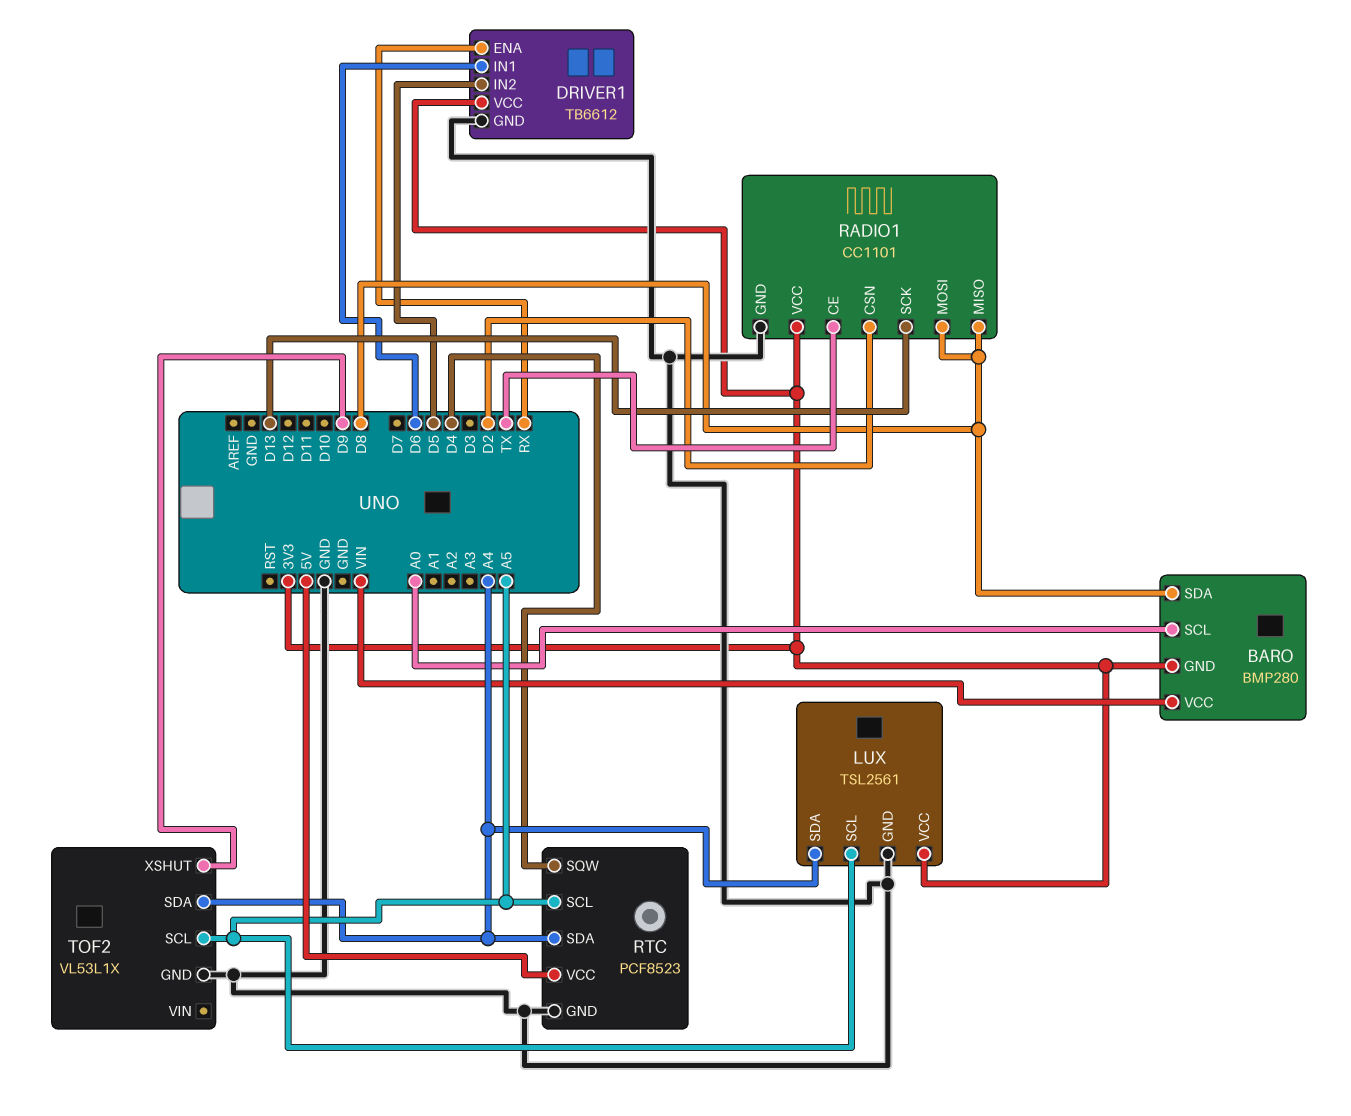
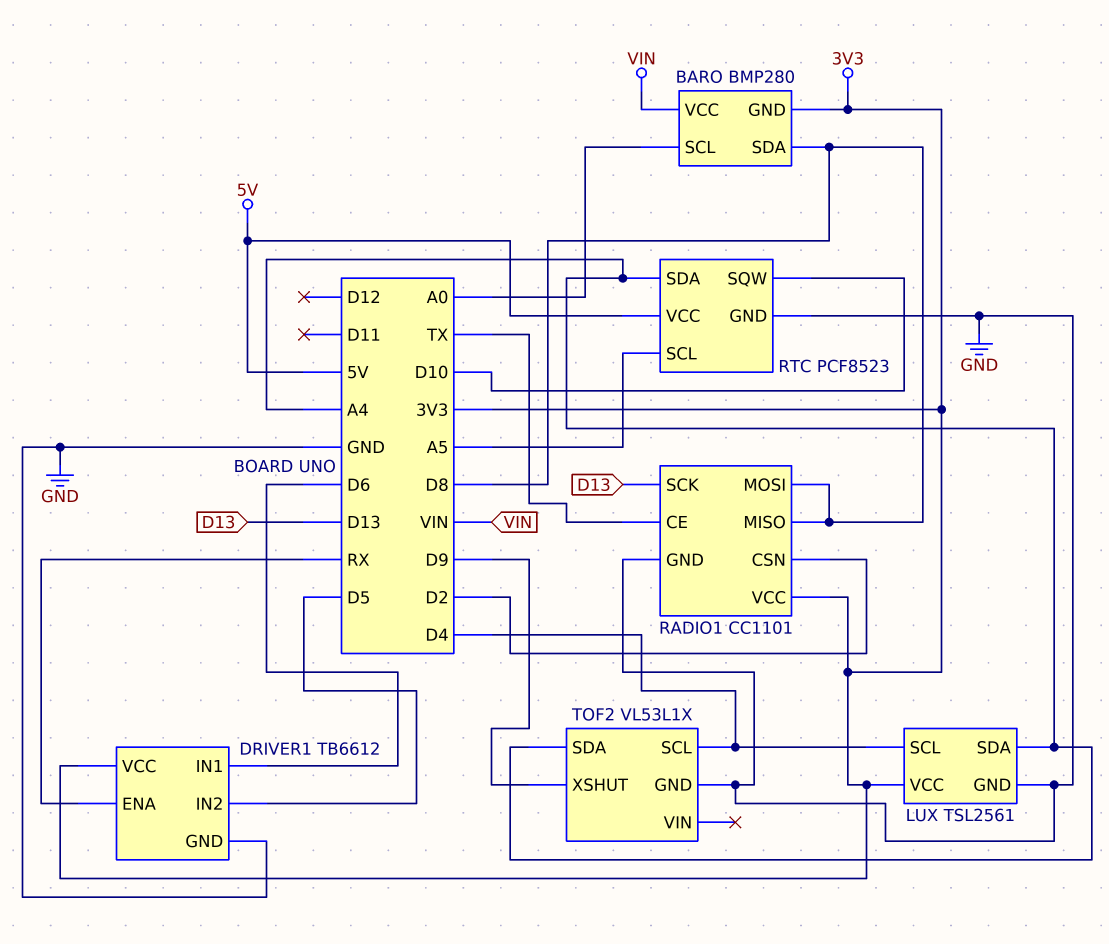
LUX pin SCL: A5 -> D4
RTC pin SQW: D4 -> D10
TOF2 pin SCL: A5 -> D4

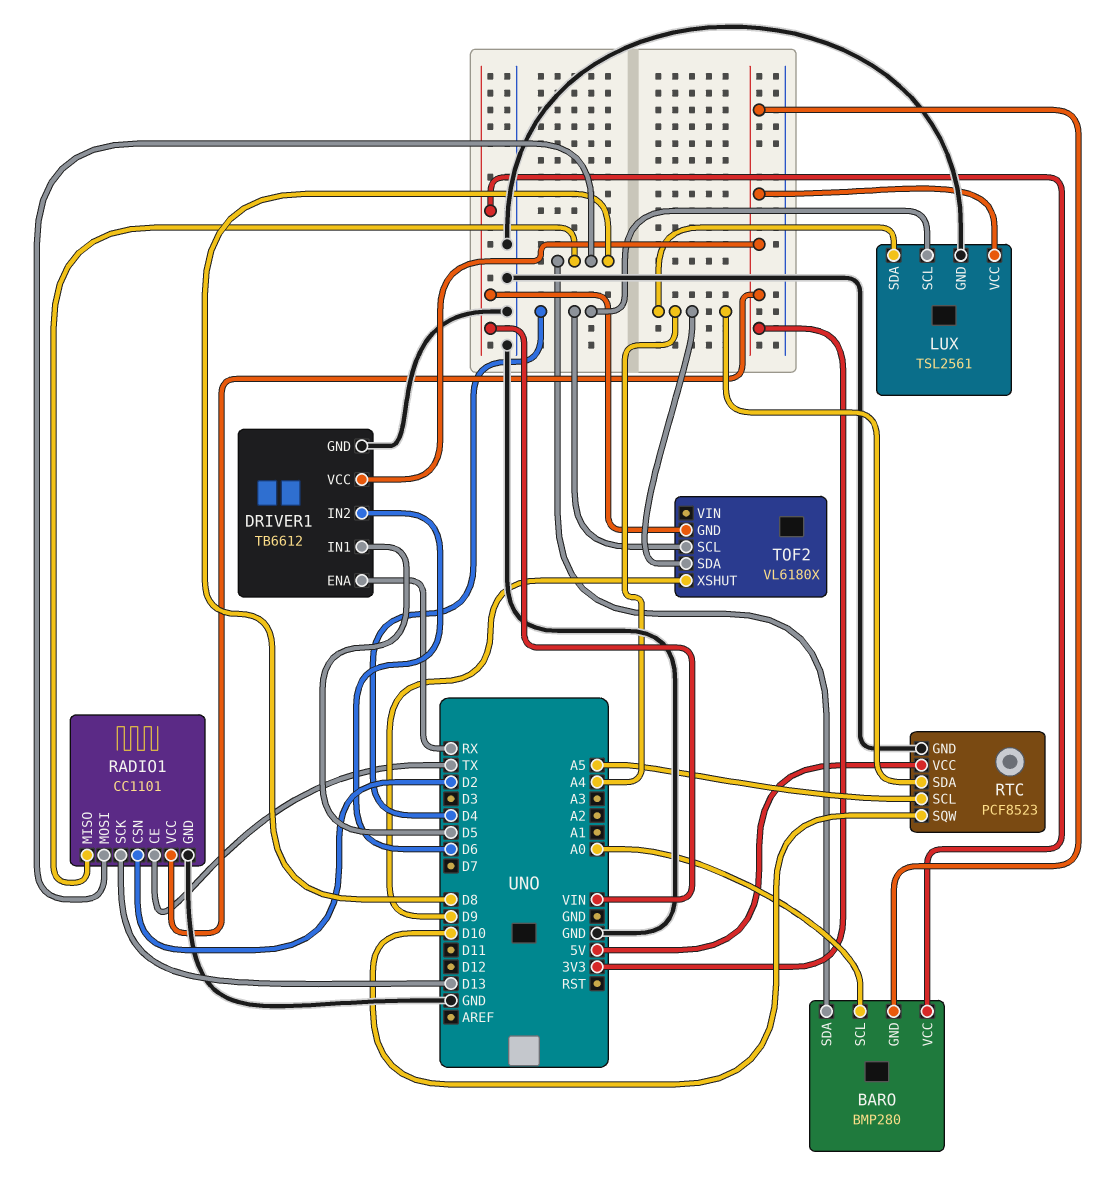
DRIVER1 pin IN1: D6 -> D5
DRIVER1 pin IN2: D5 -> D6
TOF2: VL53L1X -> VL6180X
TOF2 pin GND: GND -> VIN

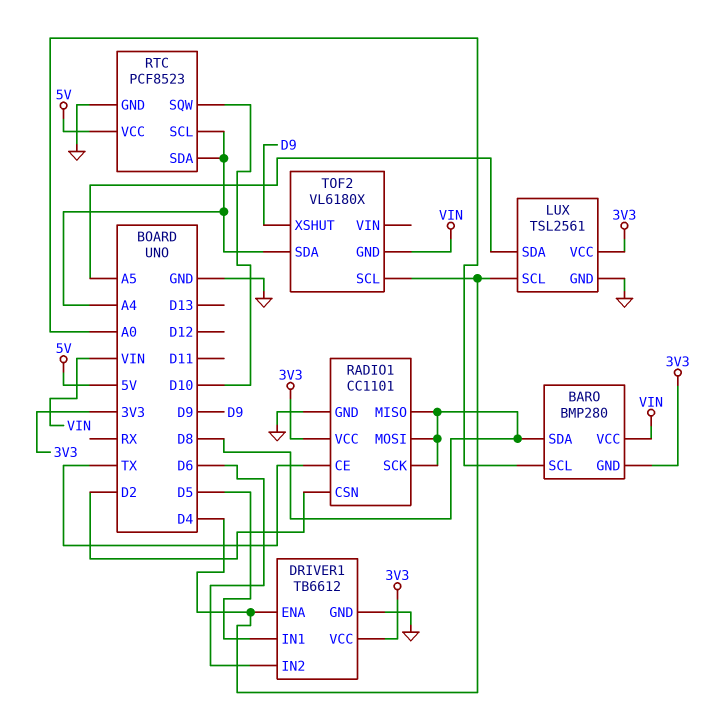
DRIVER1 pin ENA: RX -> D4
LUX pin SDA: A4 -> A5
RADIO1 pin SCK: D13 -> D8
RTC pin SCL: A5 -> A4

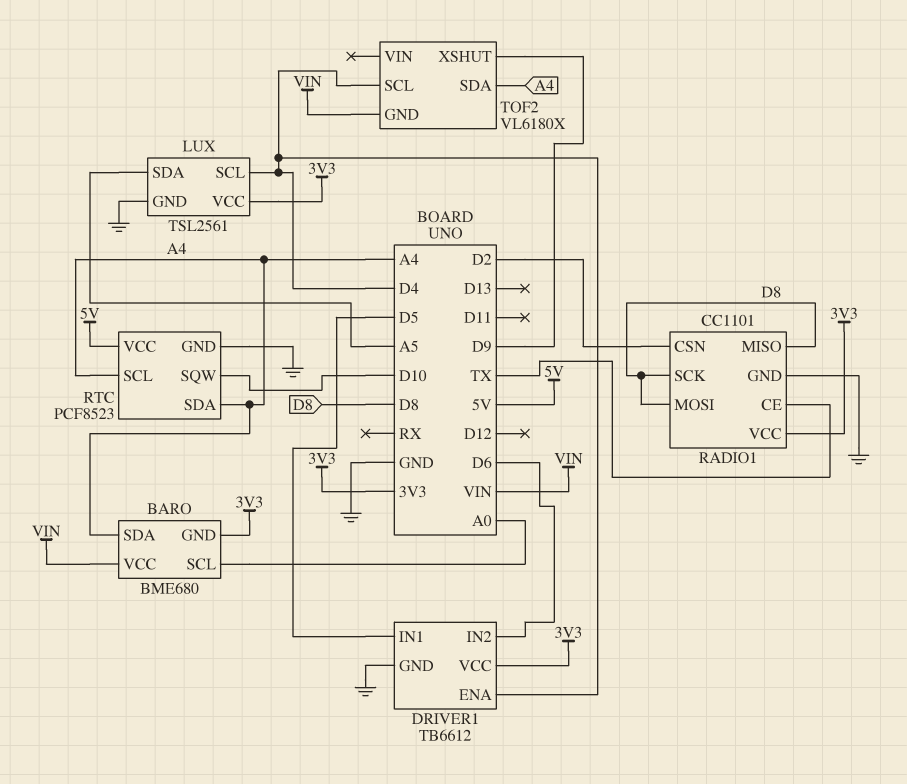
BARO: BMP280 -> BME680
BARO pin SDA: D8 -> A4

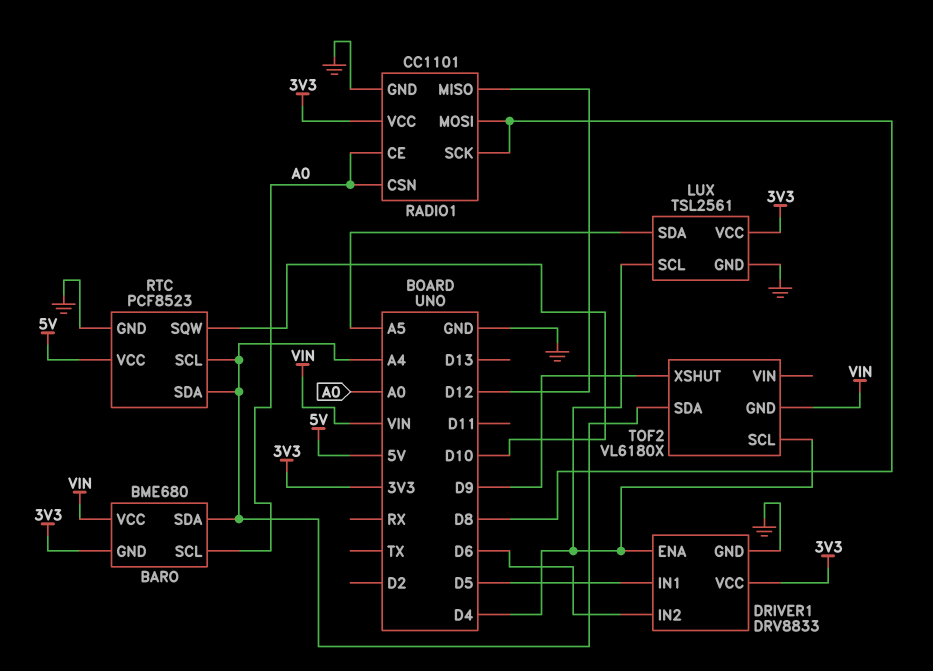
DRIVER1: TB6612 -> DRV8833
RADIO1 pin CE: TX -> A0
RADIO1 pin CSN: D2 -> A0
RADIO1 pin MISO: D8 -> D12

